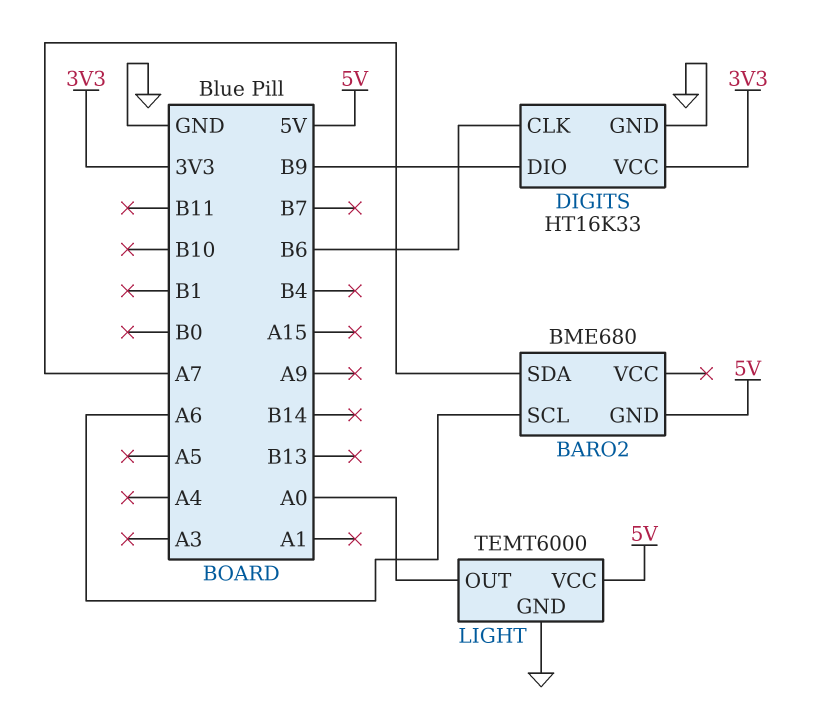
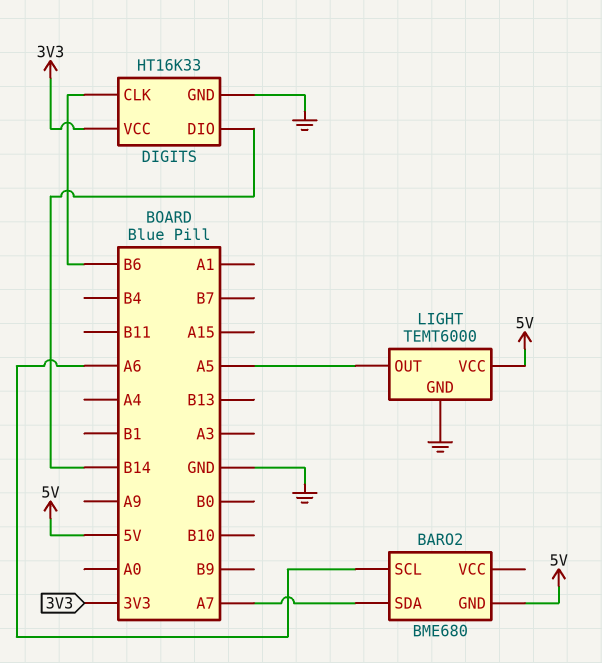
DIGITS pin DIO: B9 -> B14
LIGHT pin OUT: A0 -> A5

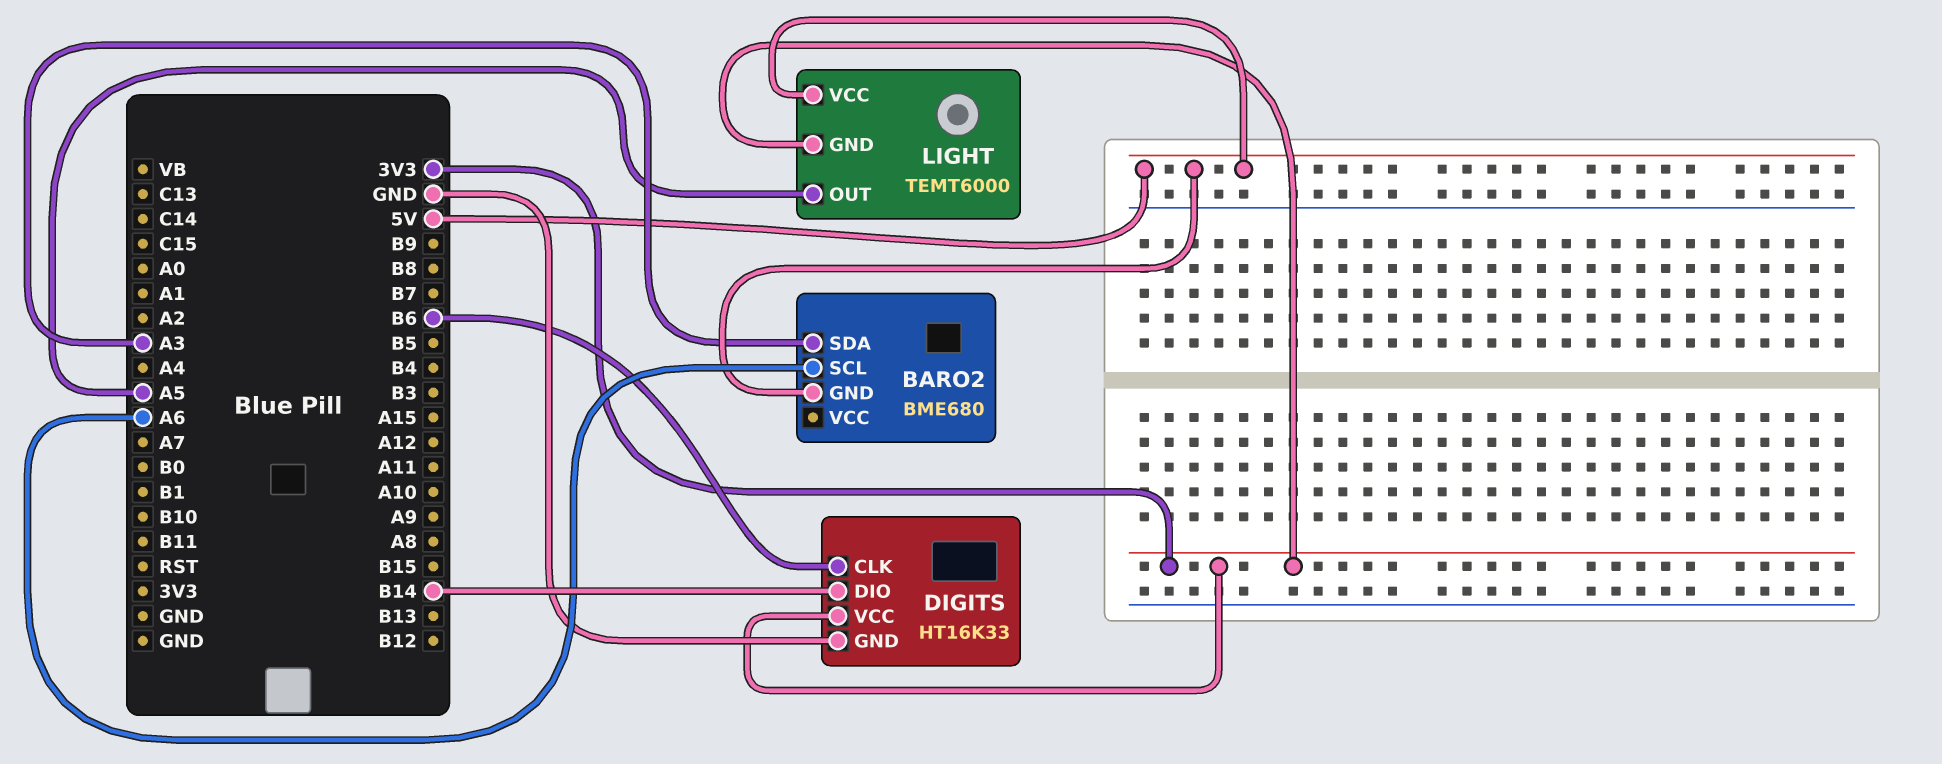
BARO2 pin SDA: A7 -> A3
LIGHT pin GND: GND -> 3V3

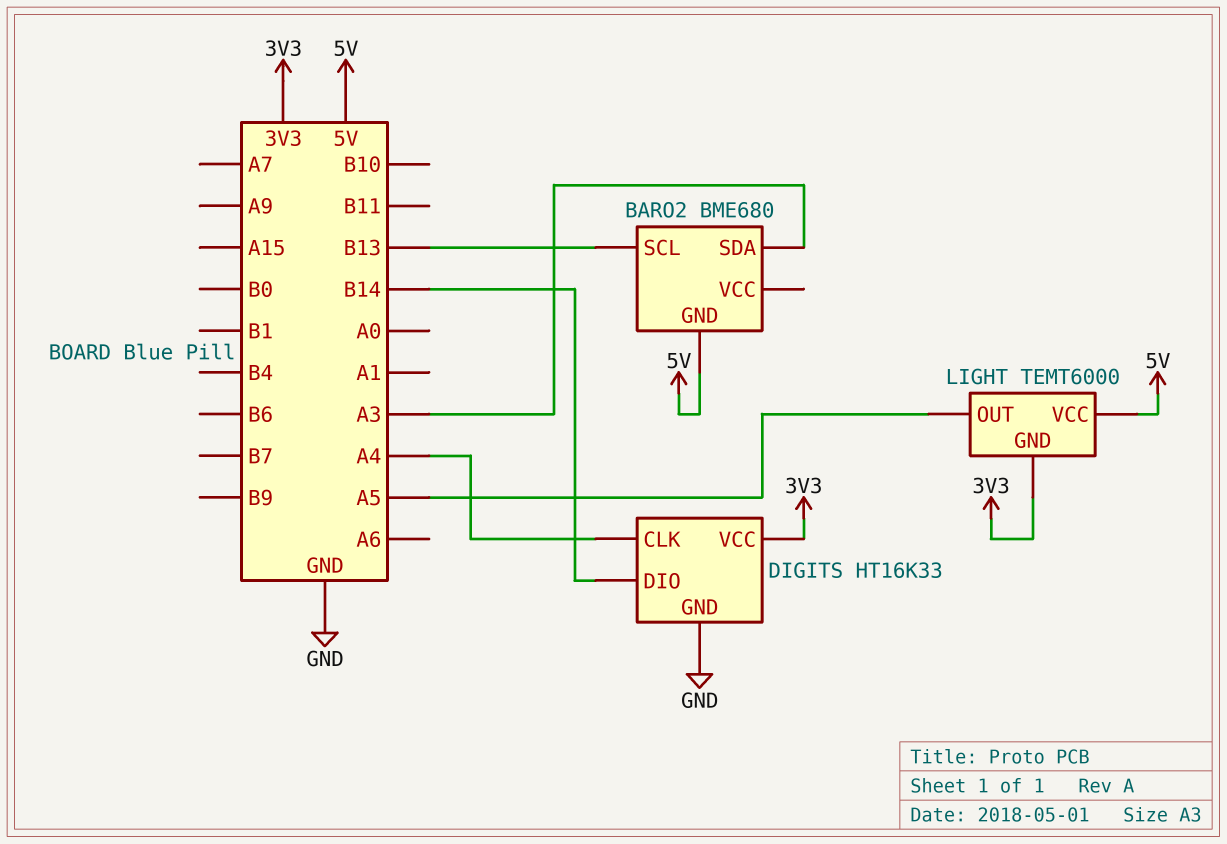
BARO2 pin SCL: A6 -> B13
DIGITS pin CLK: B6 -> A4

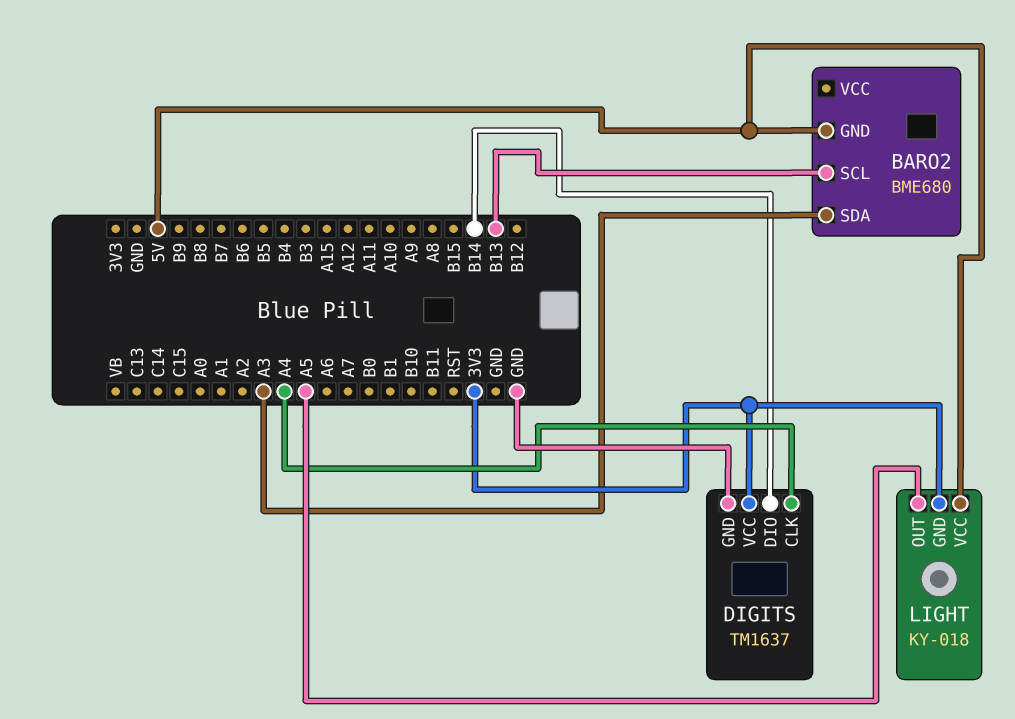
DIGITS: HT16K33 -> TM1637
LIGHT: TEMT6000 -> KY-018

